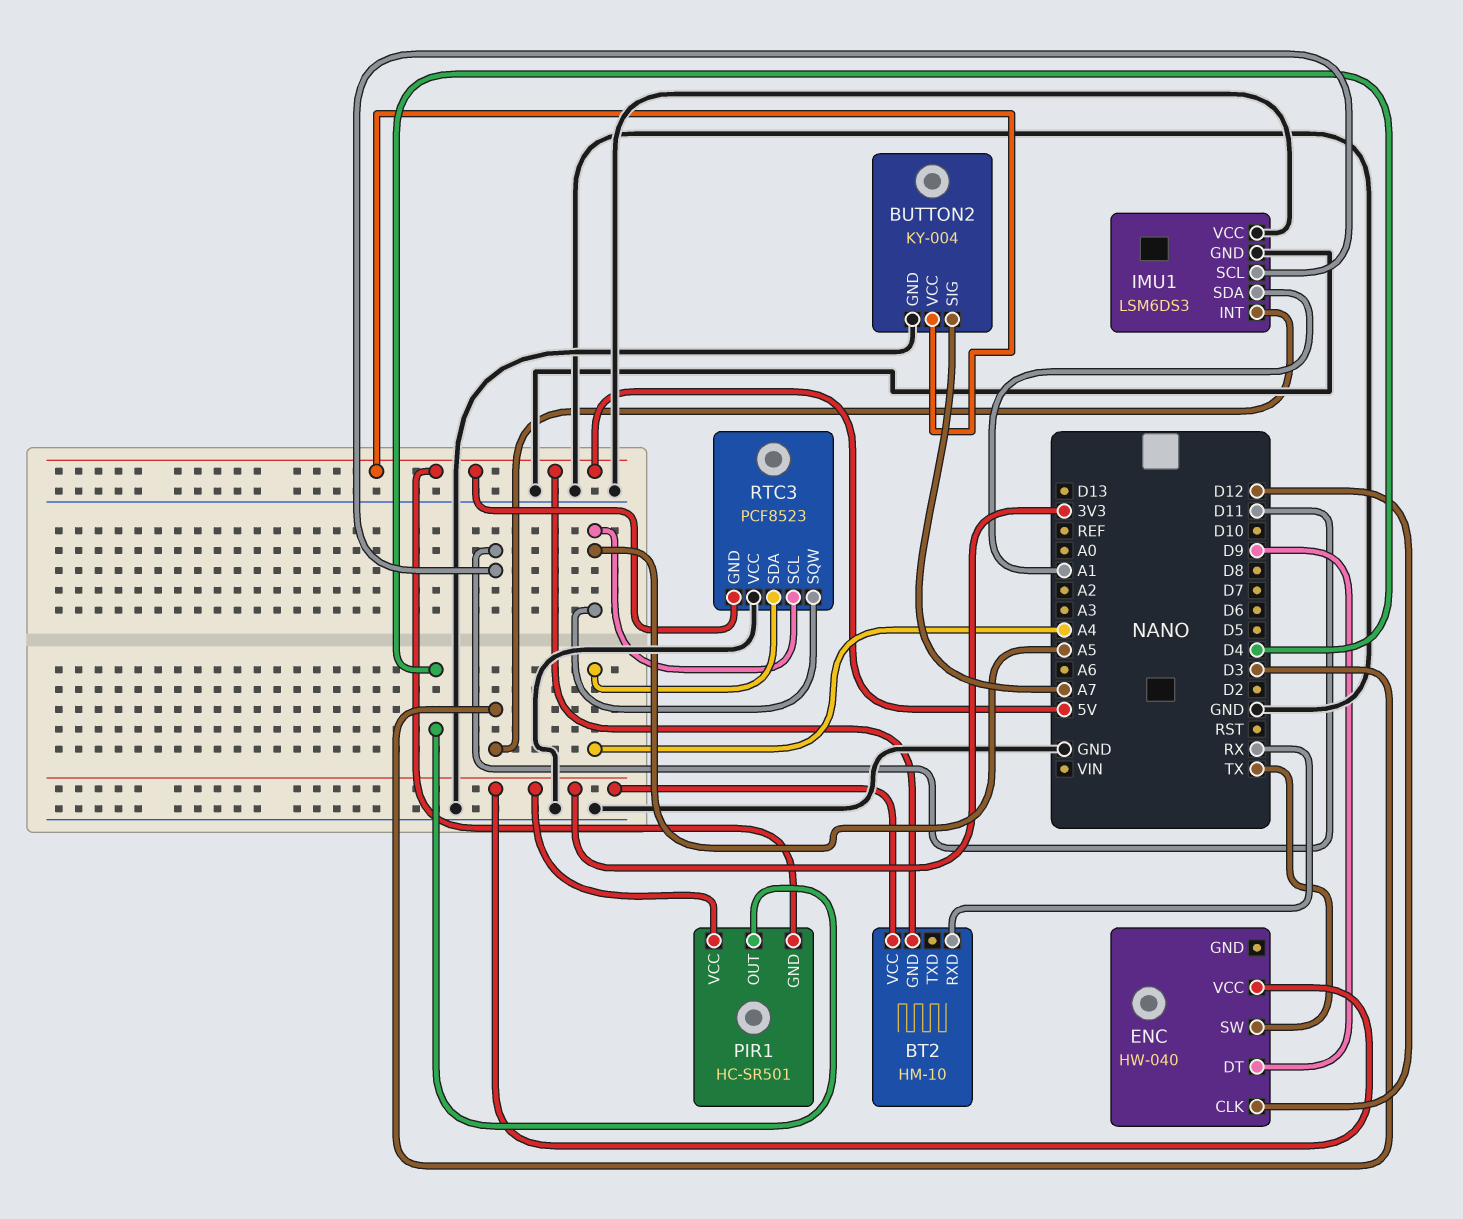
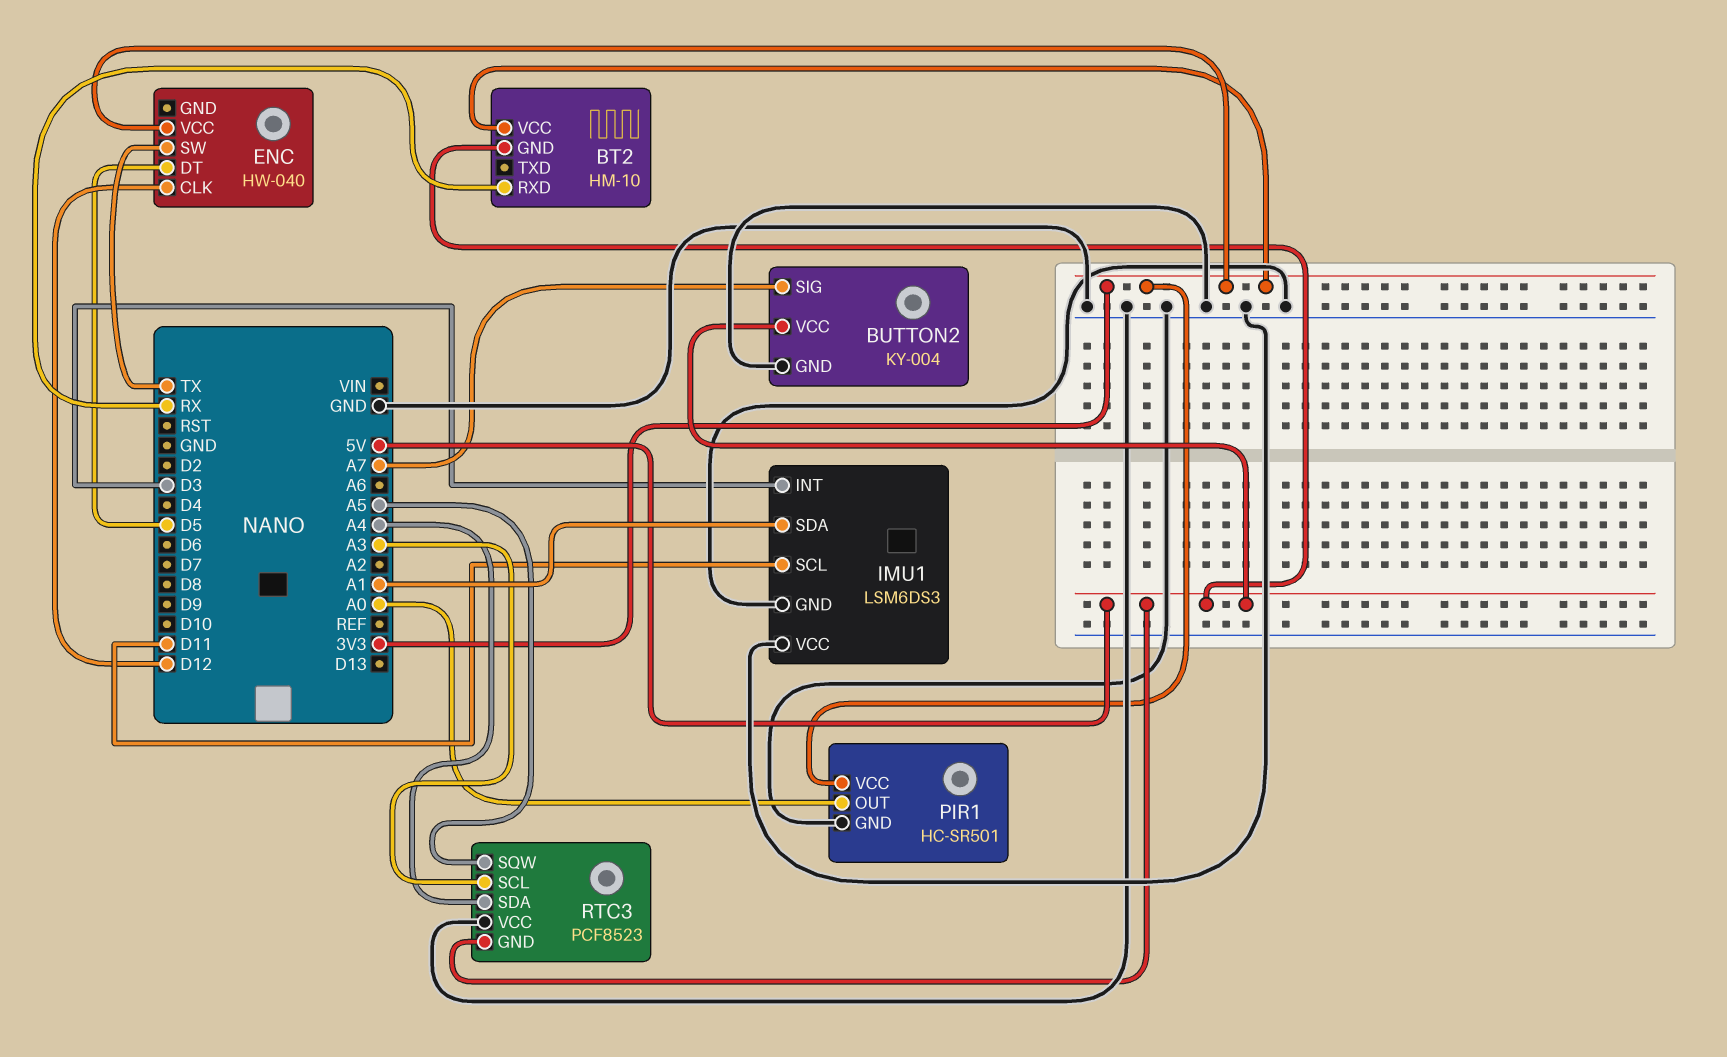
ENC pin DT: D9 -> D5
PIR1 pin GND: 5V -> GND
PIR1 pin OUT: D4 -> A0
RTC3 pin SCL: A5 -> A3

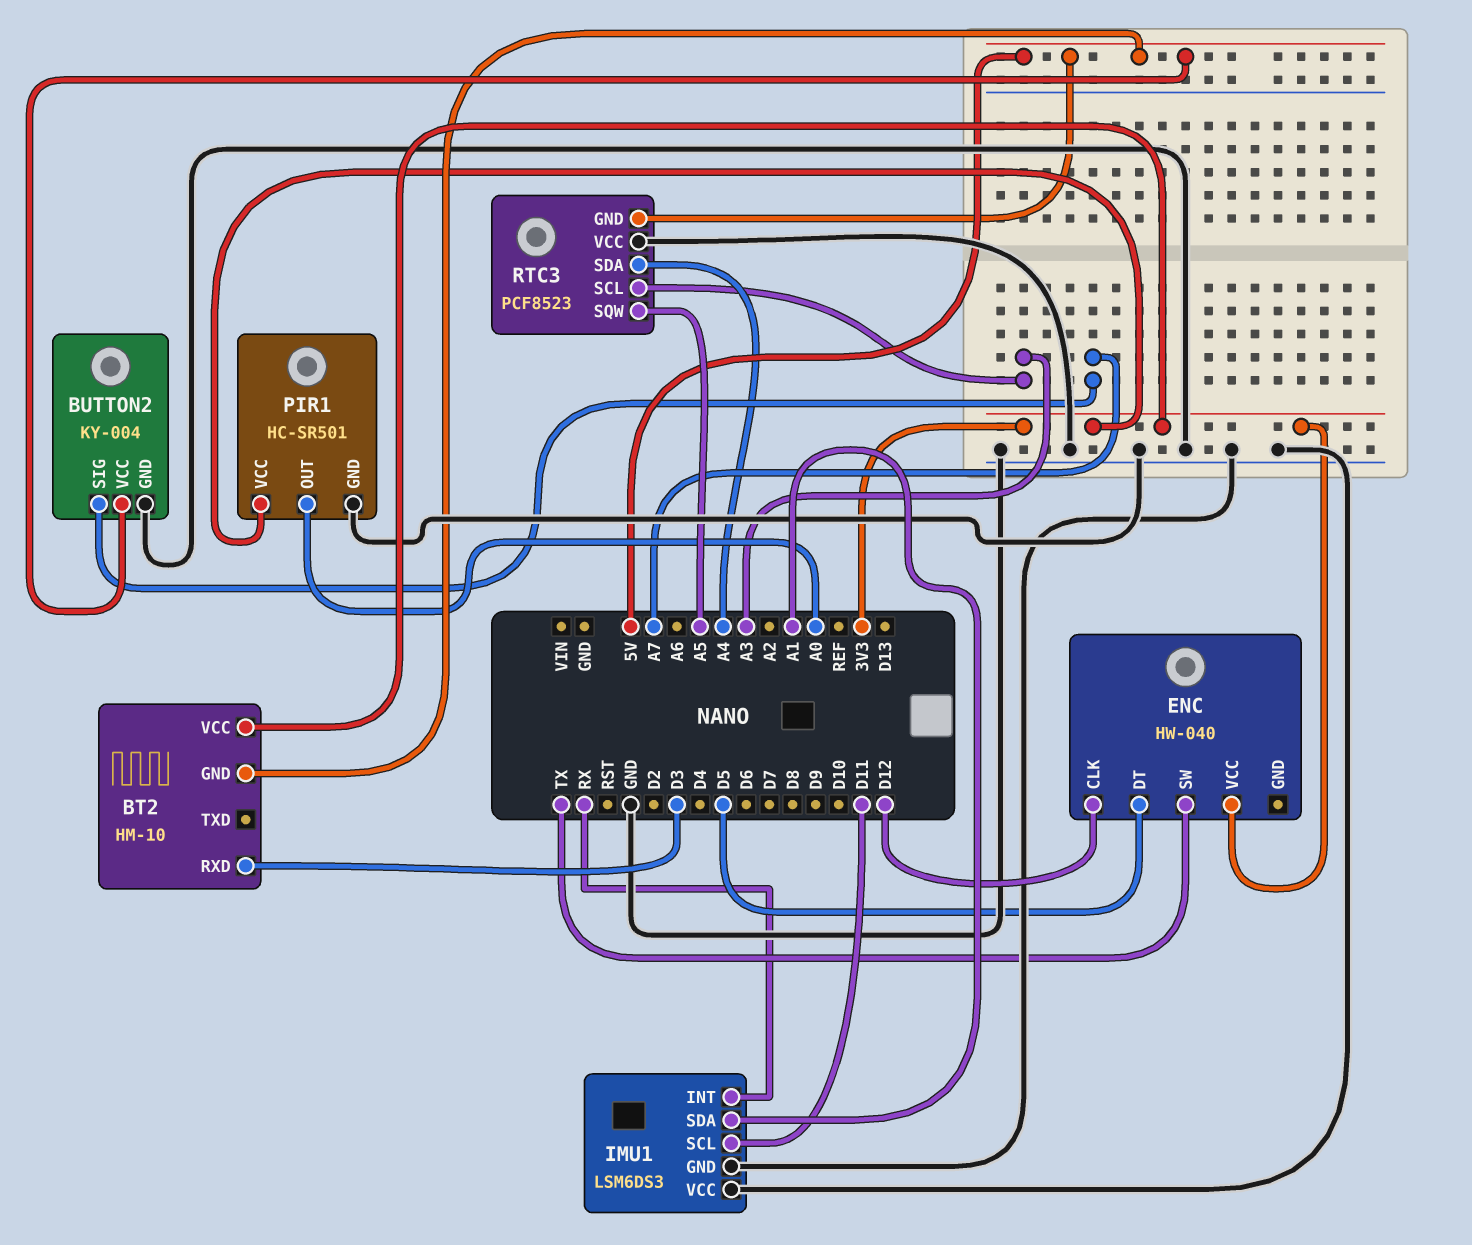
BT2 pin RXD: RX -> D3
IMU1 pin INT: D3 -> RX

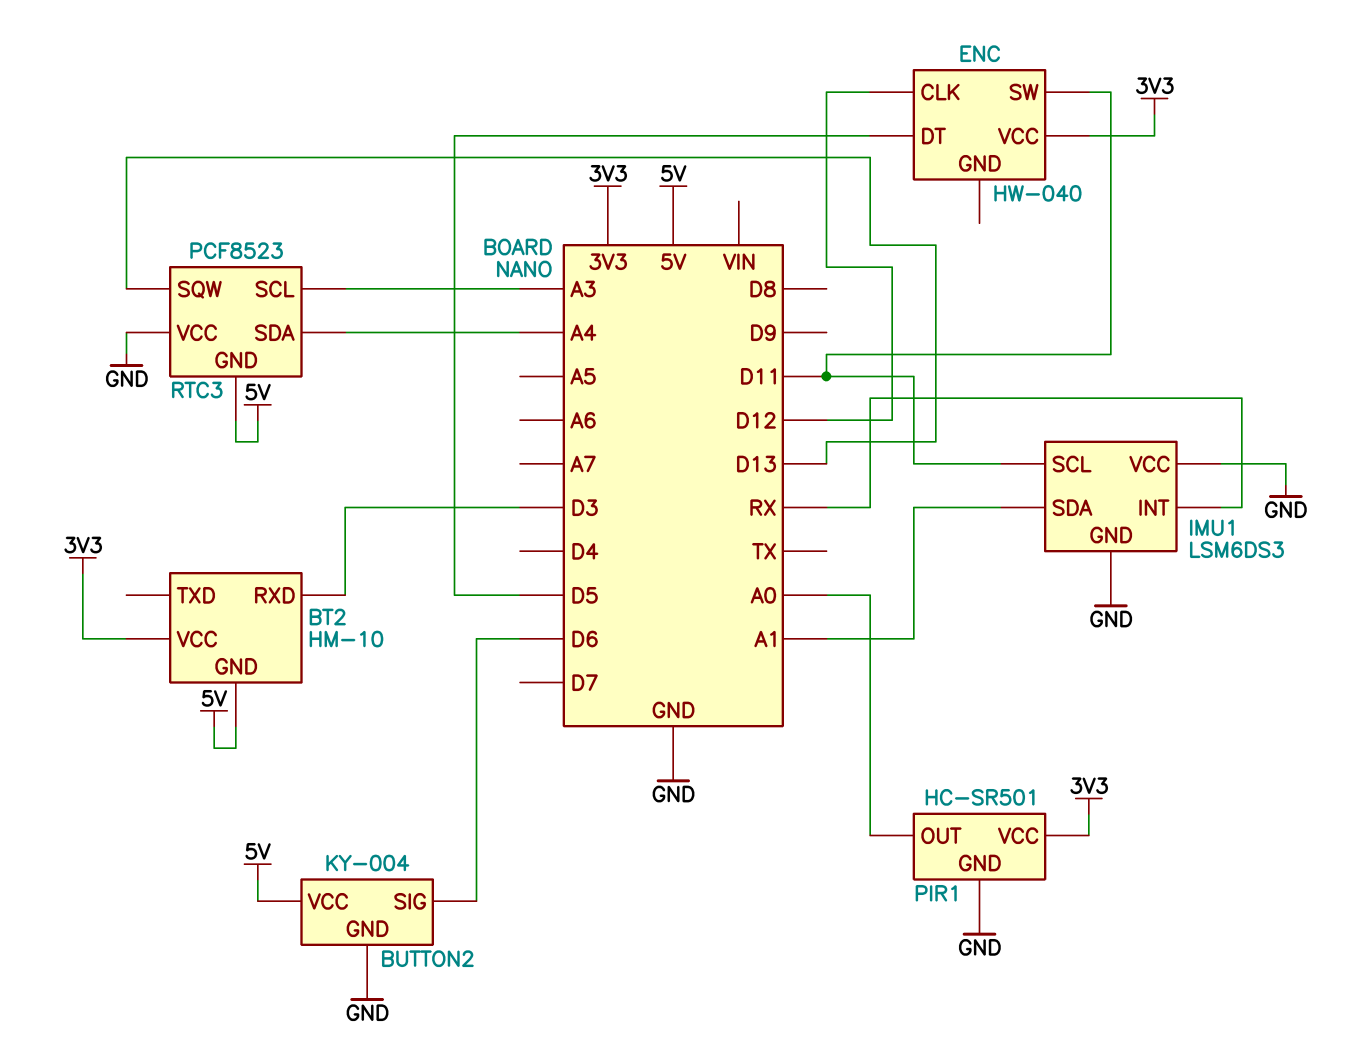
BUTTON2 pin SIG: A7 -> D6
ENC pin SW: TX -> D11
RTC3 pin SQW: A5 -> D13

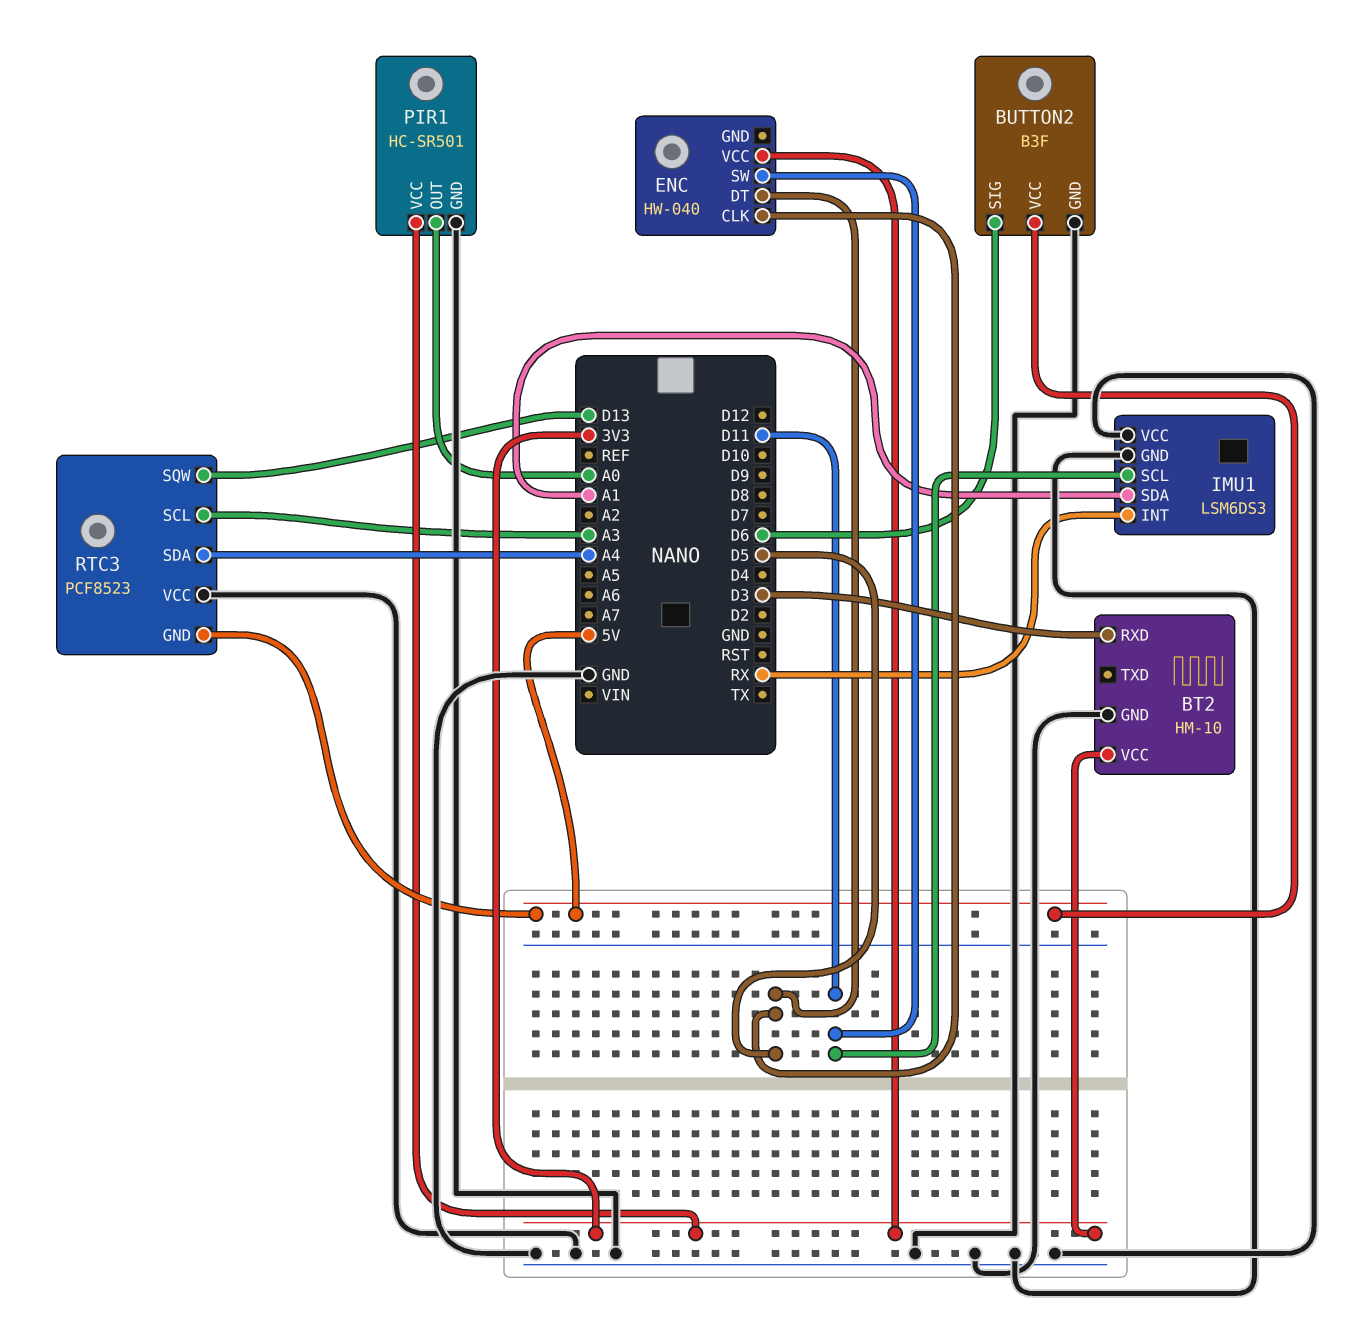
BT2 pin GND: 5V -> GND
BUTTON2: KY-004 -> B3F
ENC pin CLK: D12 -> D5

